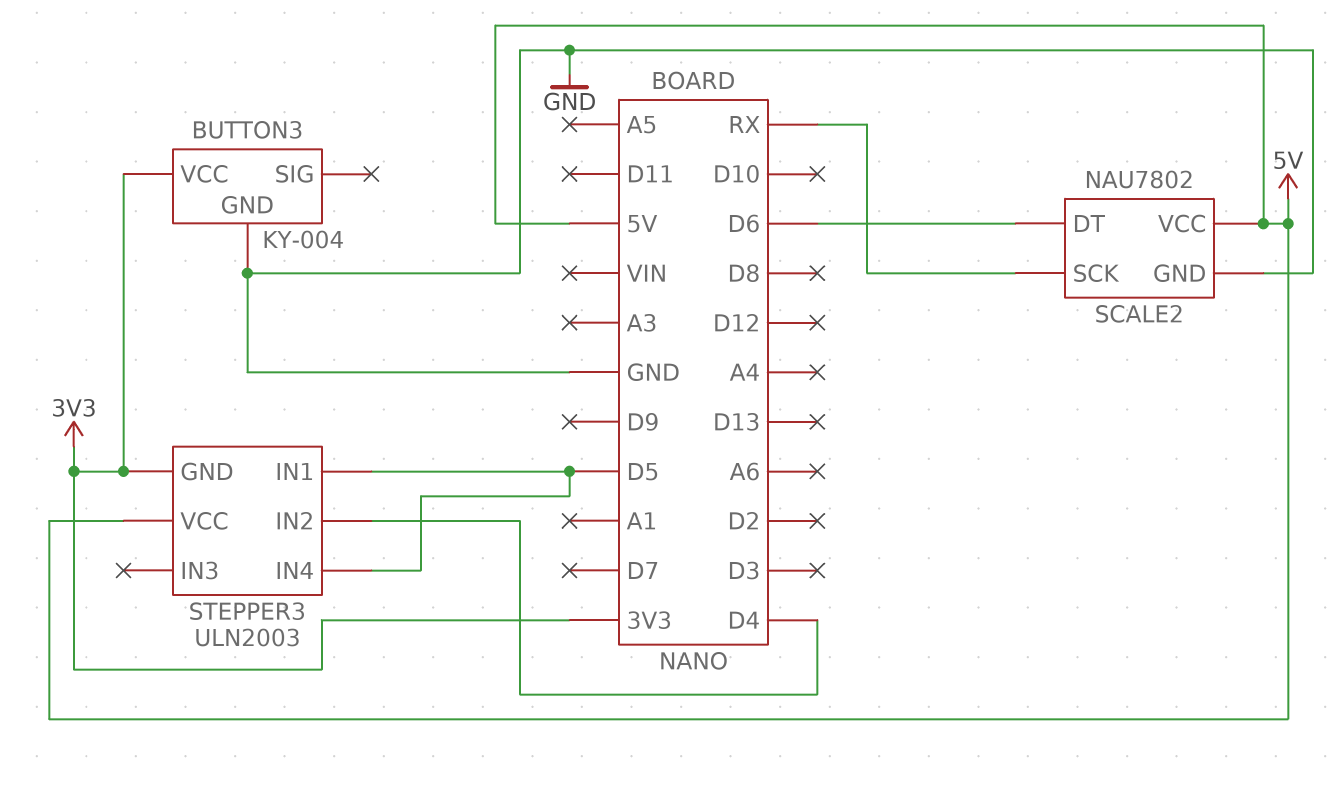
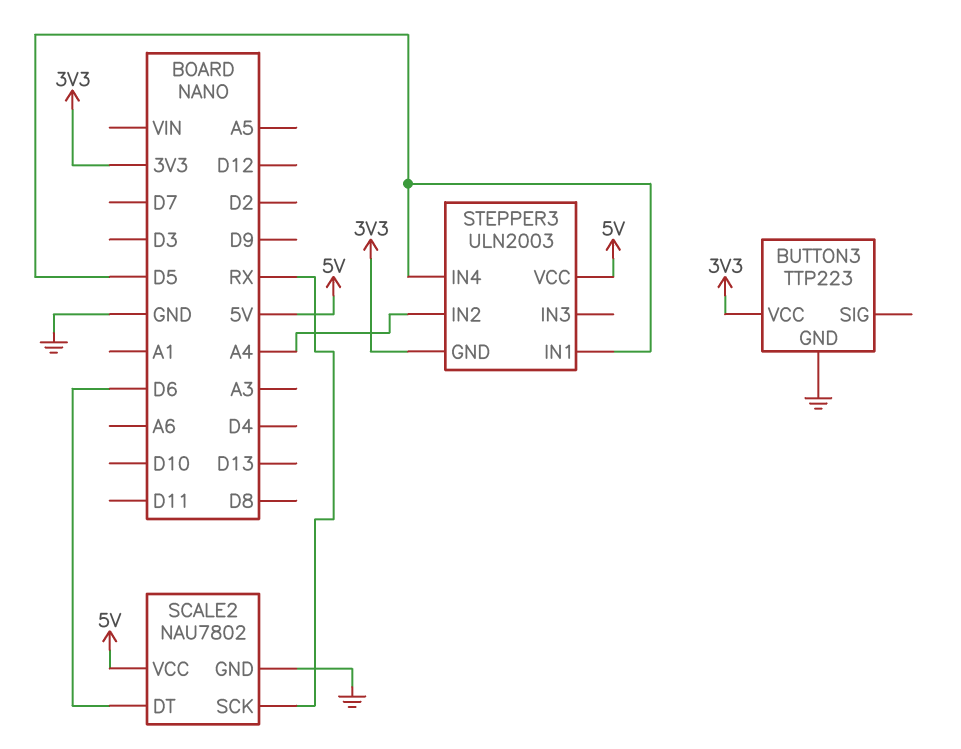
BUTTON3: KY-004 -> TTP223
STEPPER3 pin IN2: D4 -> A4

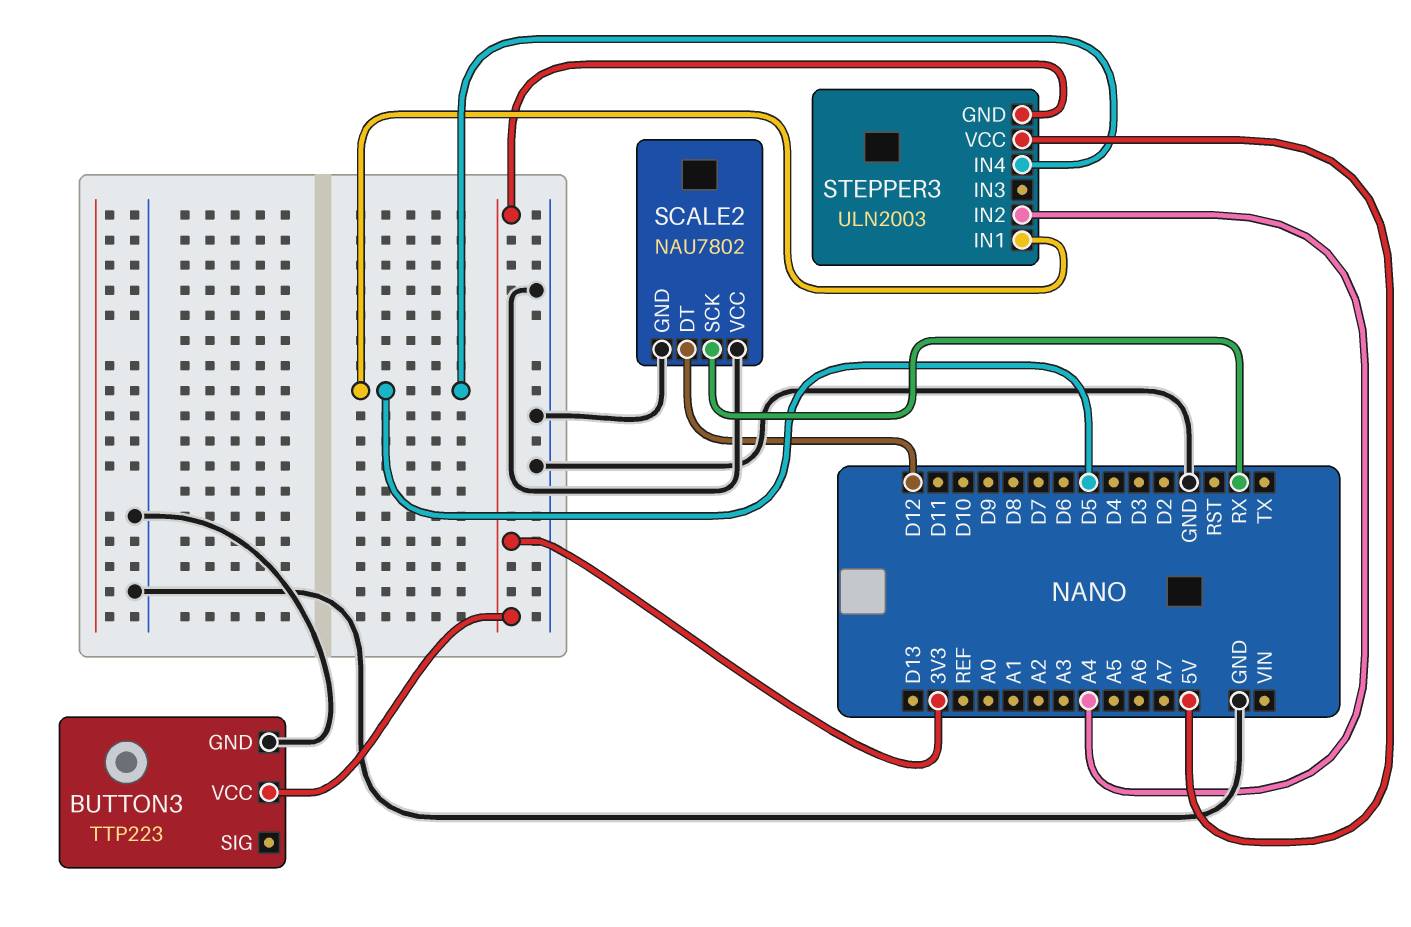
SCALE2 pin DT: D6 -> D12
SCALE2 pin VCC: 5V -> GND

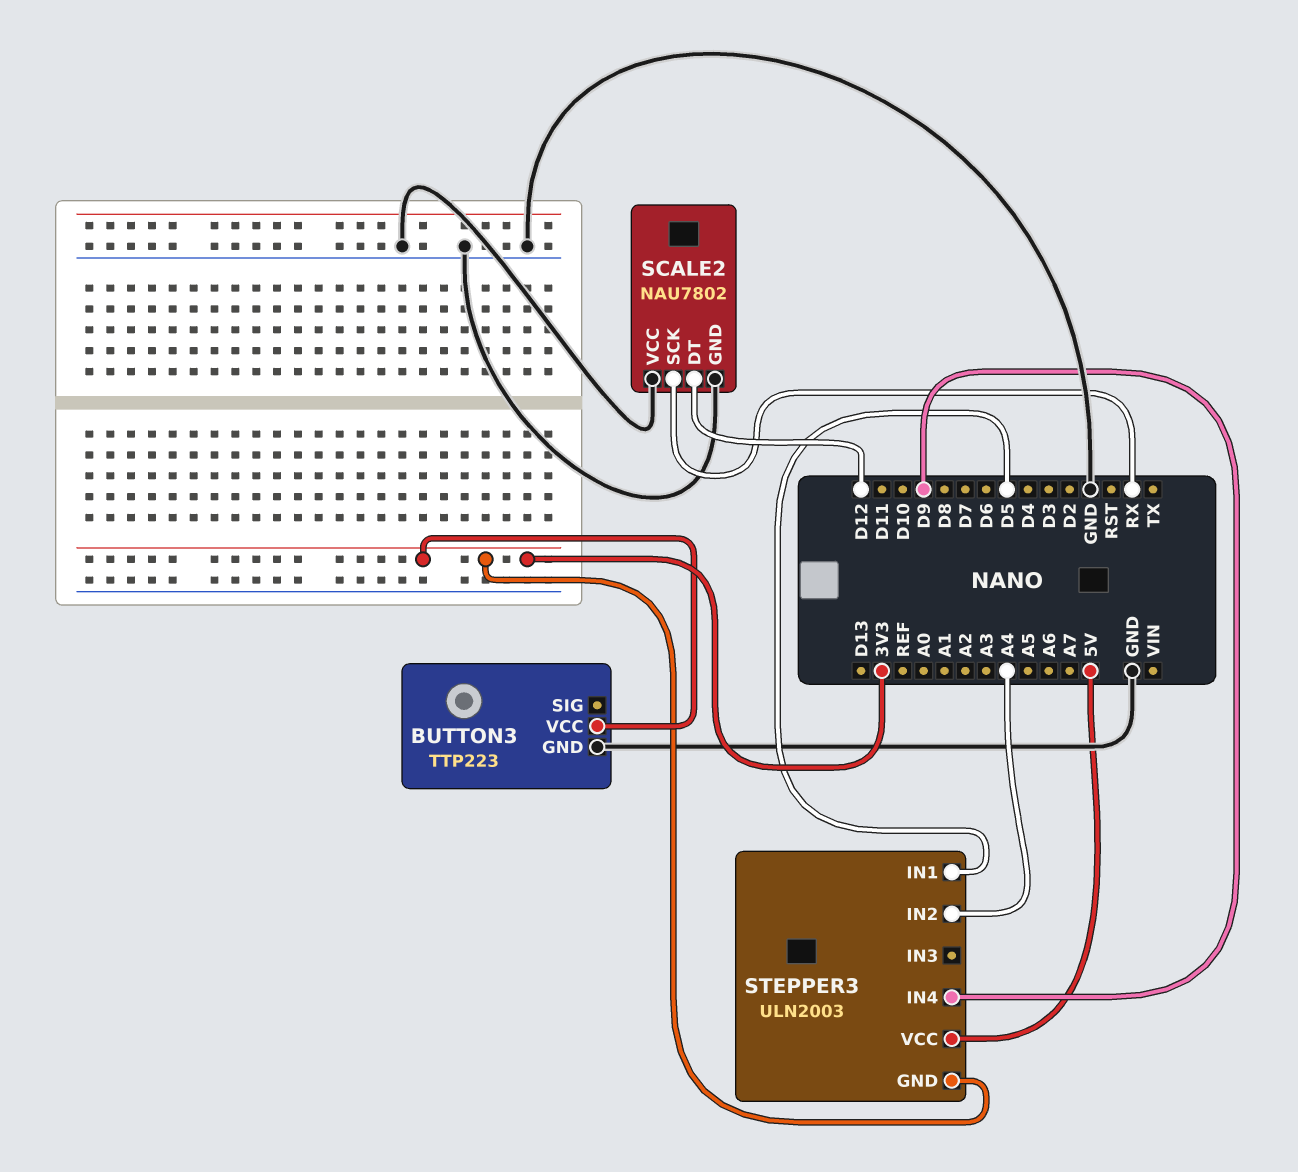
STEPPER3 pin IN4: D5 -> D9

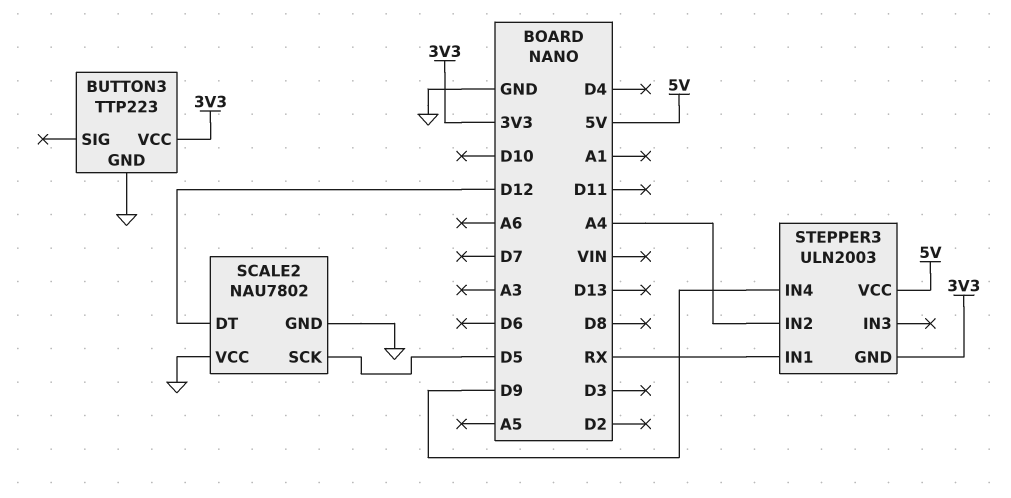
SCALE2 pin SCK: RX -> D5
STEPPER3 pin IN1: D5 -> RX

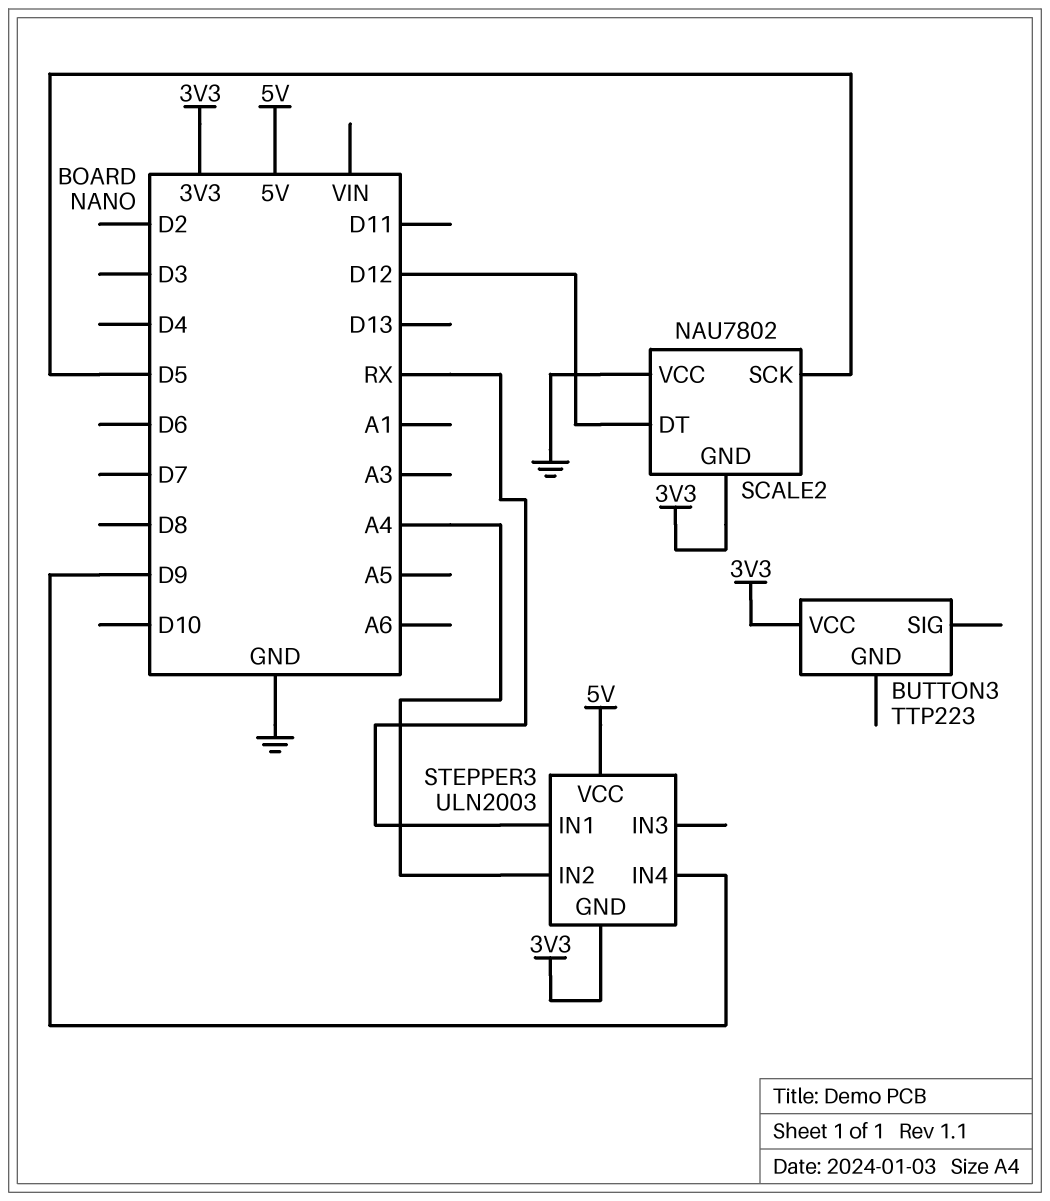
BUTTON3 pin GND: GND -> none
SCALE2 pin GND: GND -> 3V3

